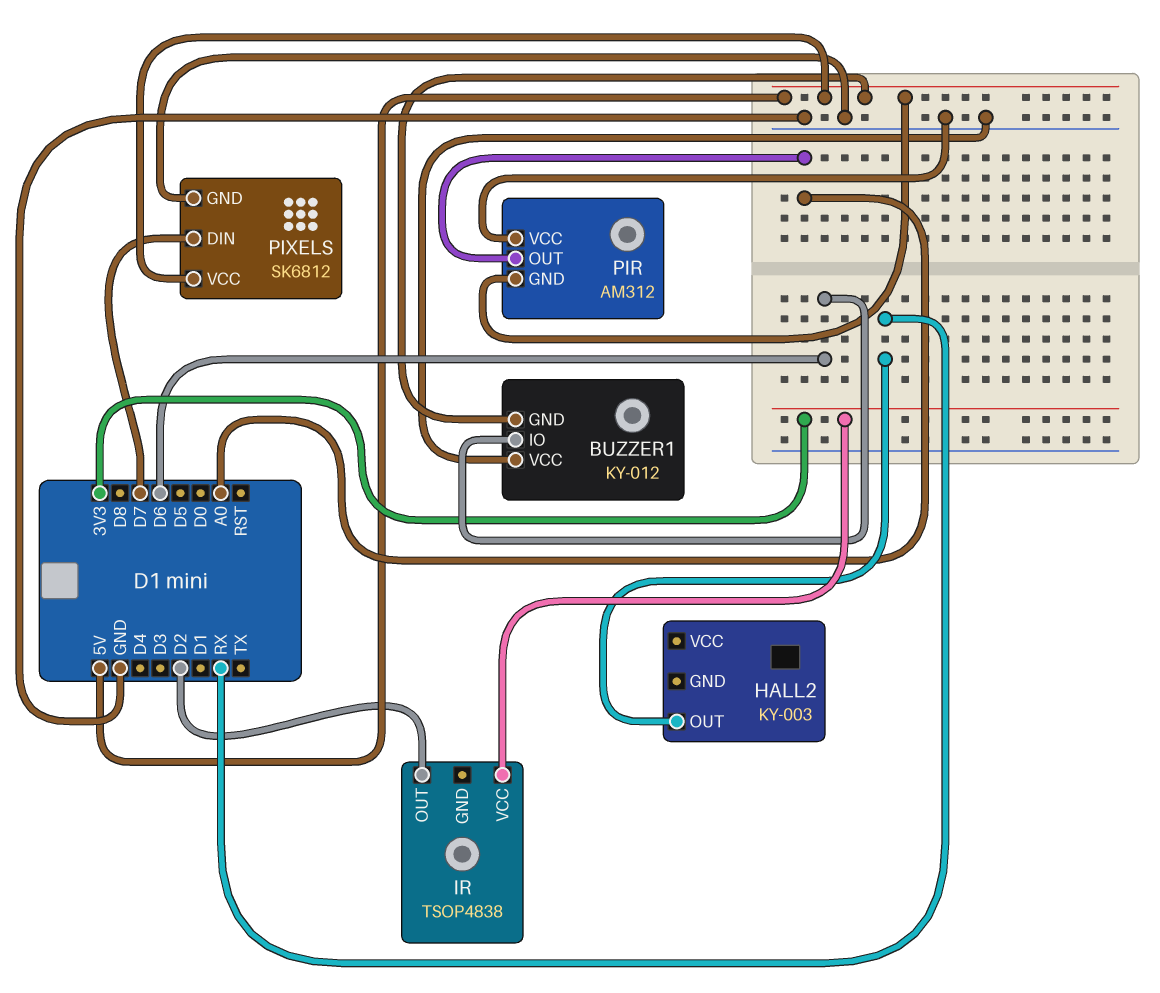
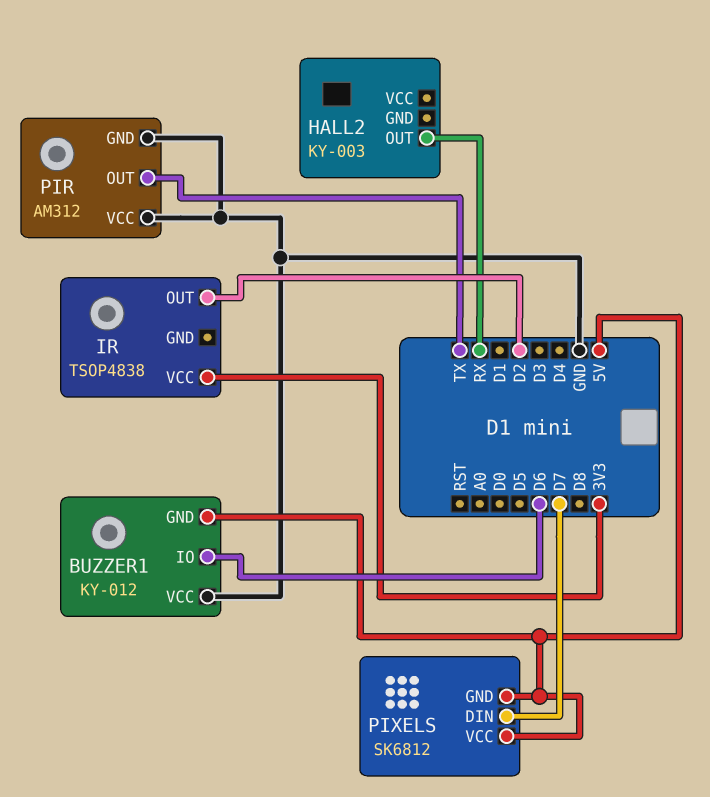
PIR pin GND: 5V -> GND
PIR pin OUT: A0 -> TX
PIXELS pin GND: GND -> 5V

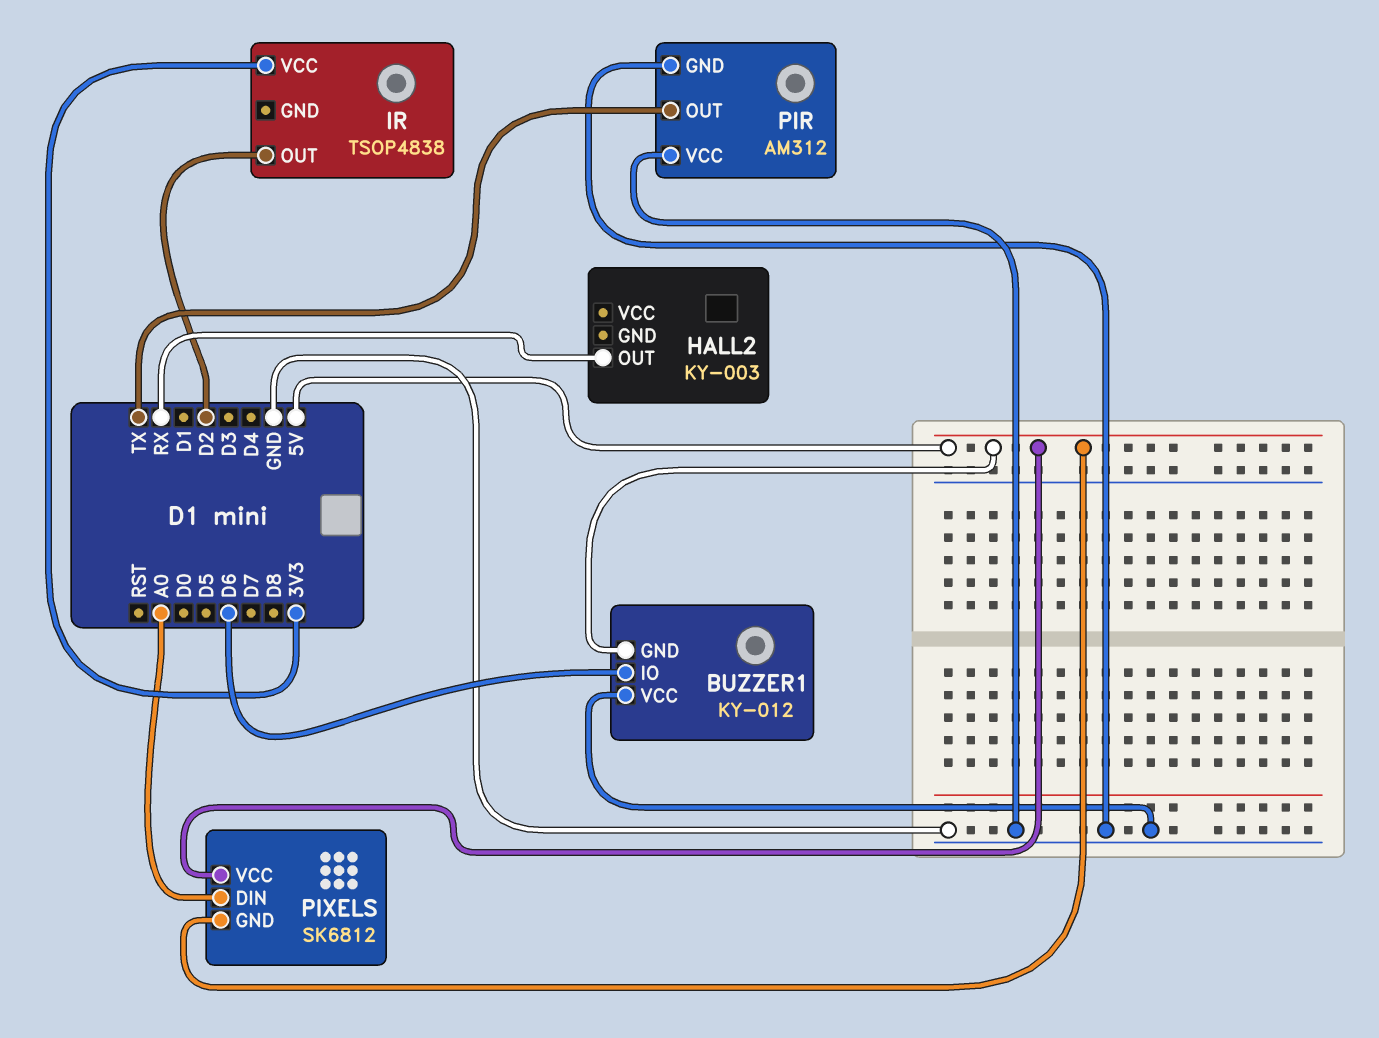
PIXELS pin DIN: D7 -> A0

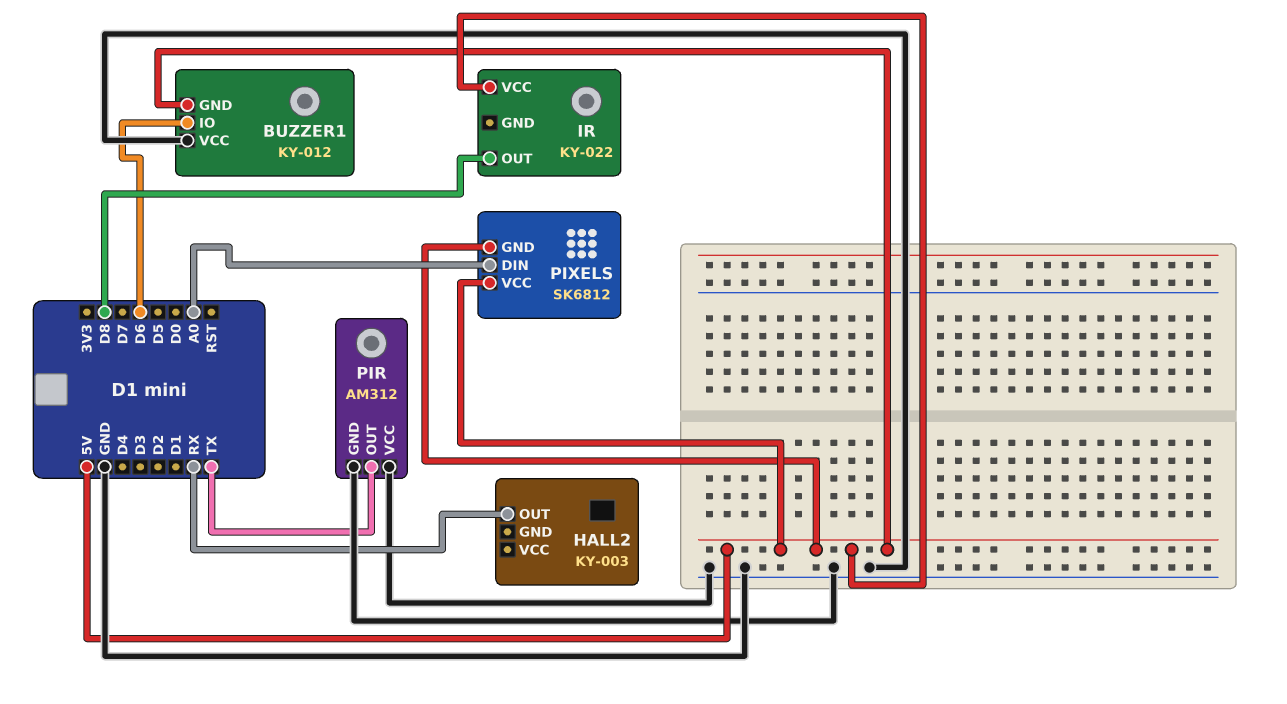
IR: TSOP4838 -> KY-022
IR pin OUT: D2 -> D8
IR pin VCC: 3V3 -> 5V

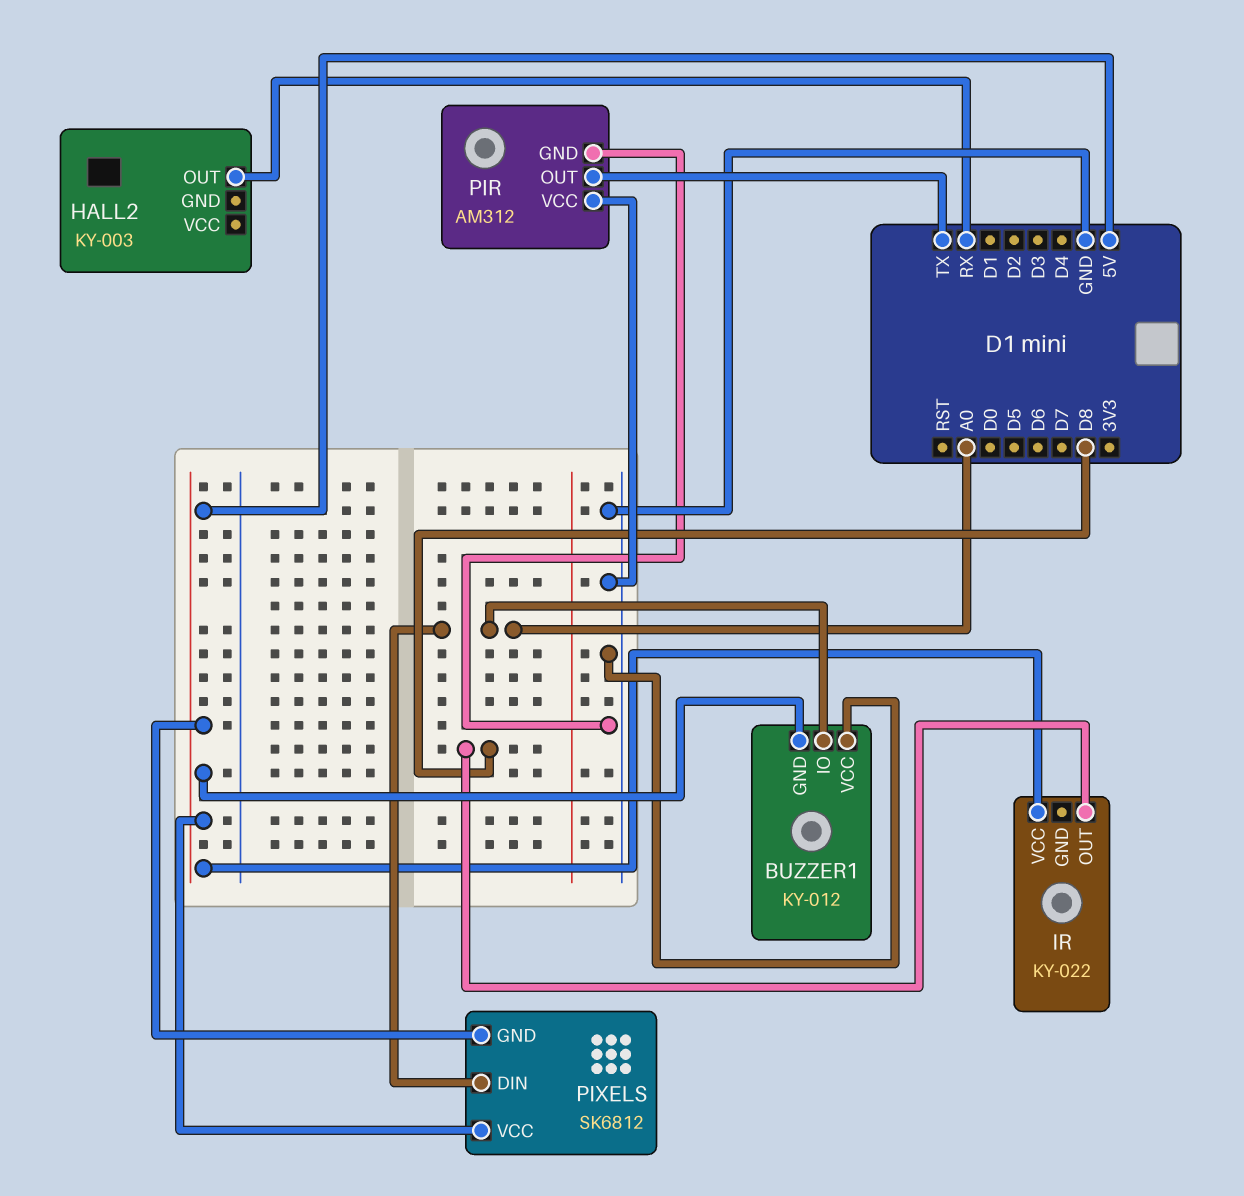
BUZZER1 pin IO: D6 -> A0

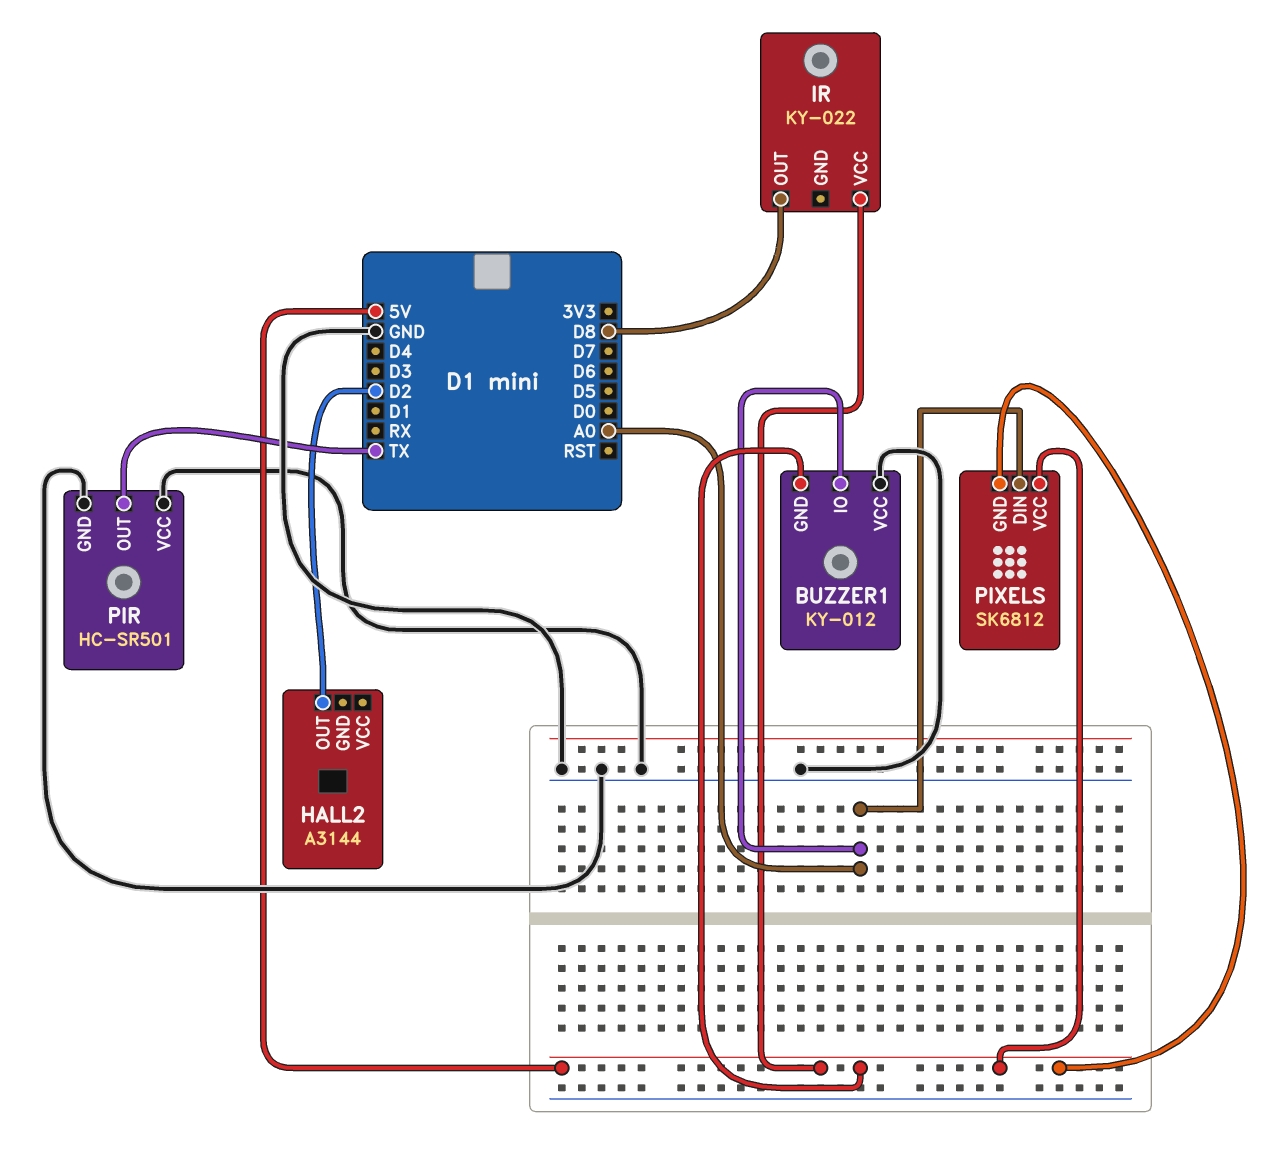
HALL2: KY-003 -> A3144
HALL2 pin OUT: RX -> D2
PIR: AM312 -> HC-SR501

